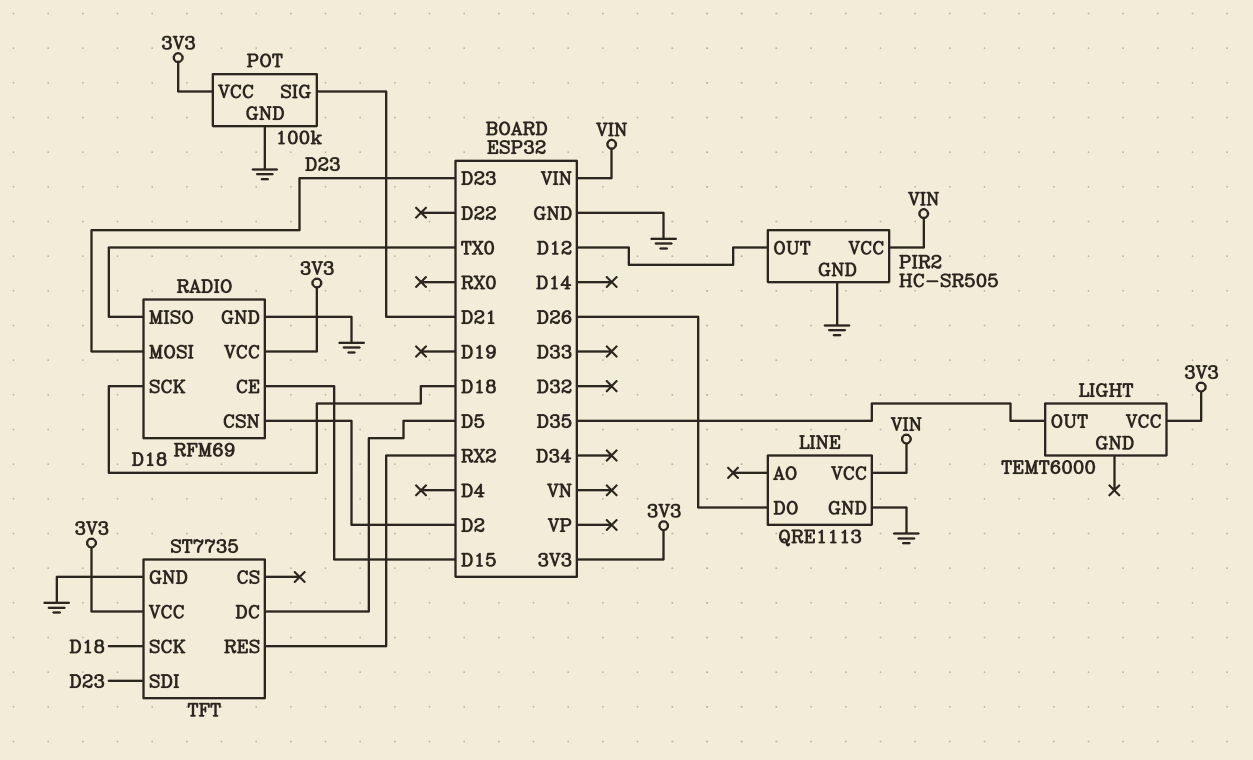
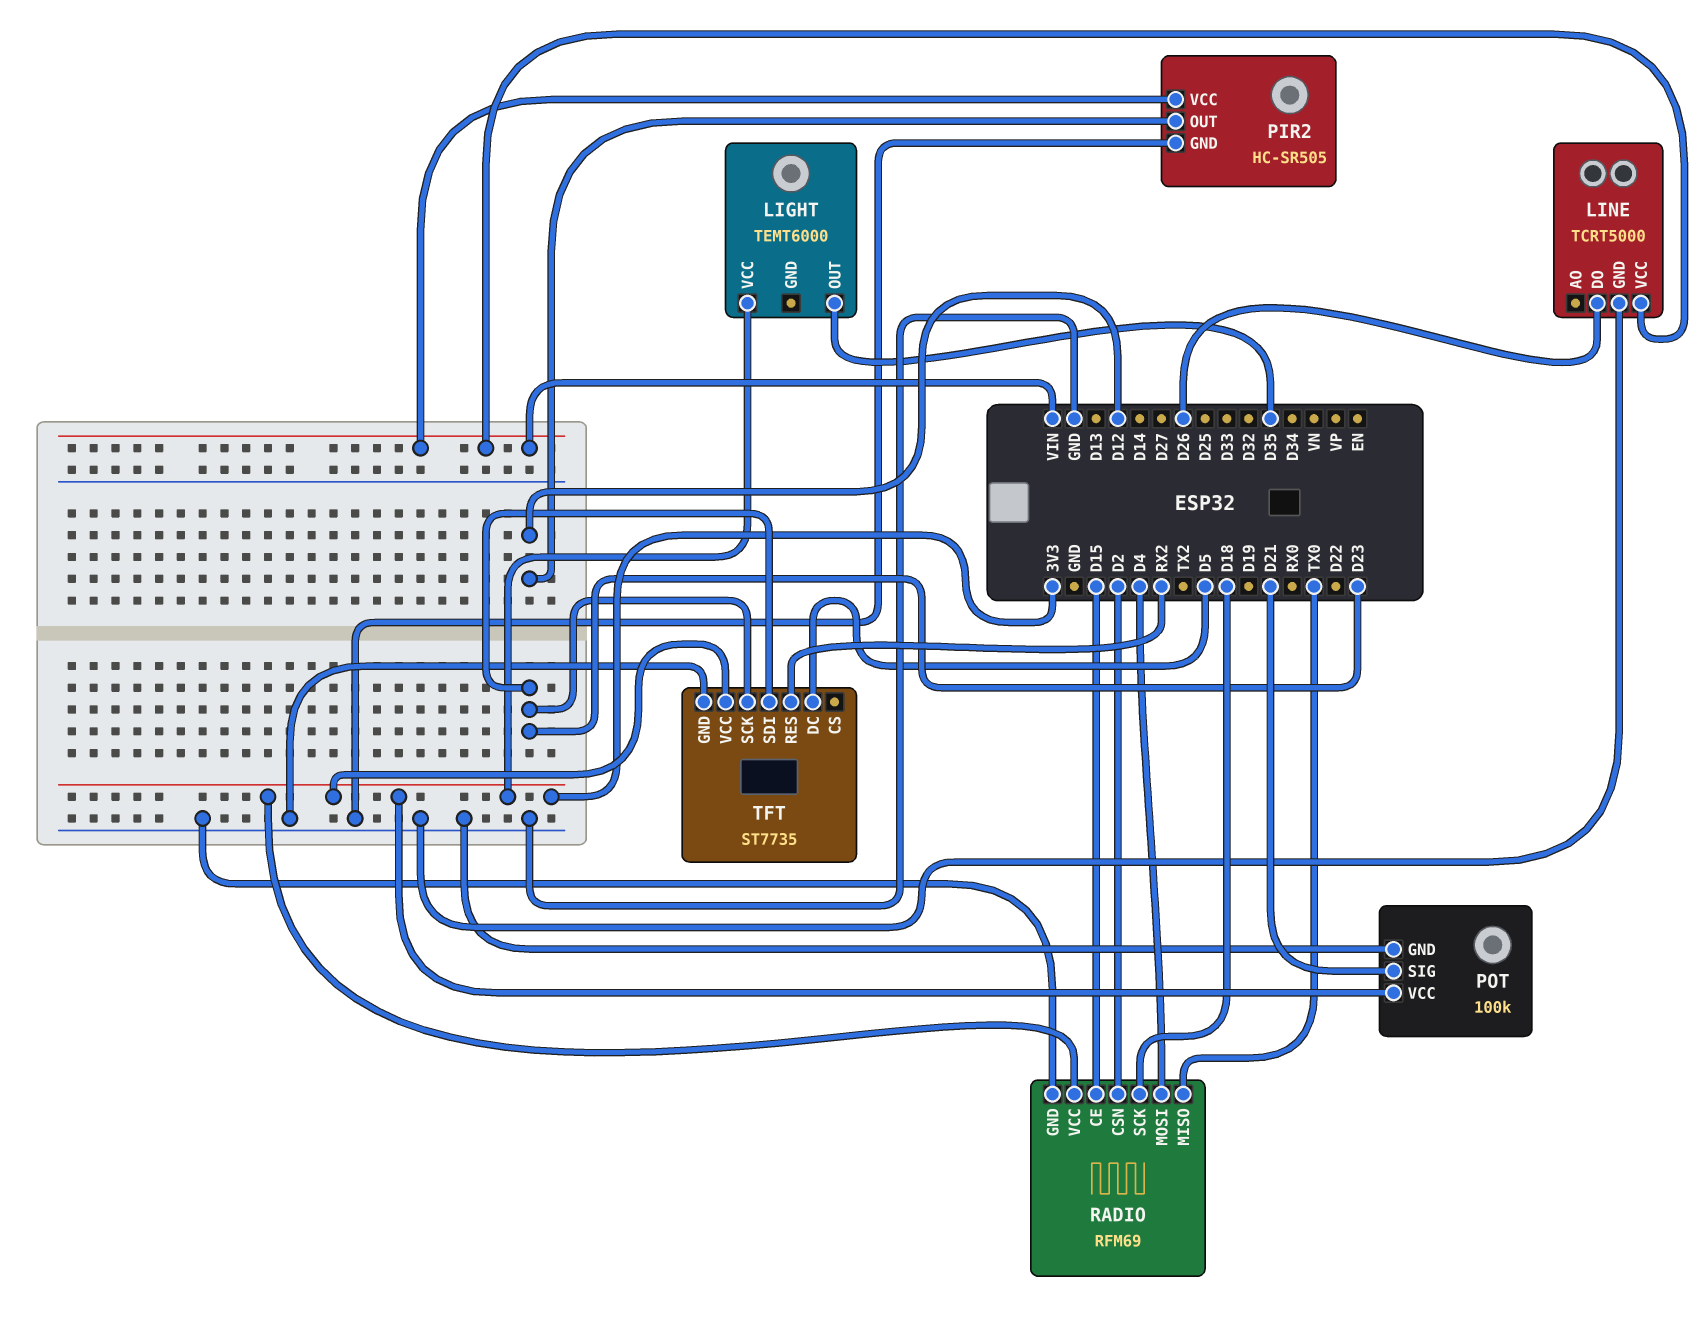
LINE: QRE1113 -> TCRT5000
RADIO pin MOSI: D23 -> D4
TFT pin SCK: D18 -> D23

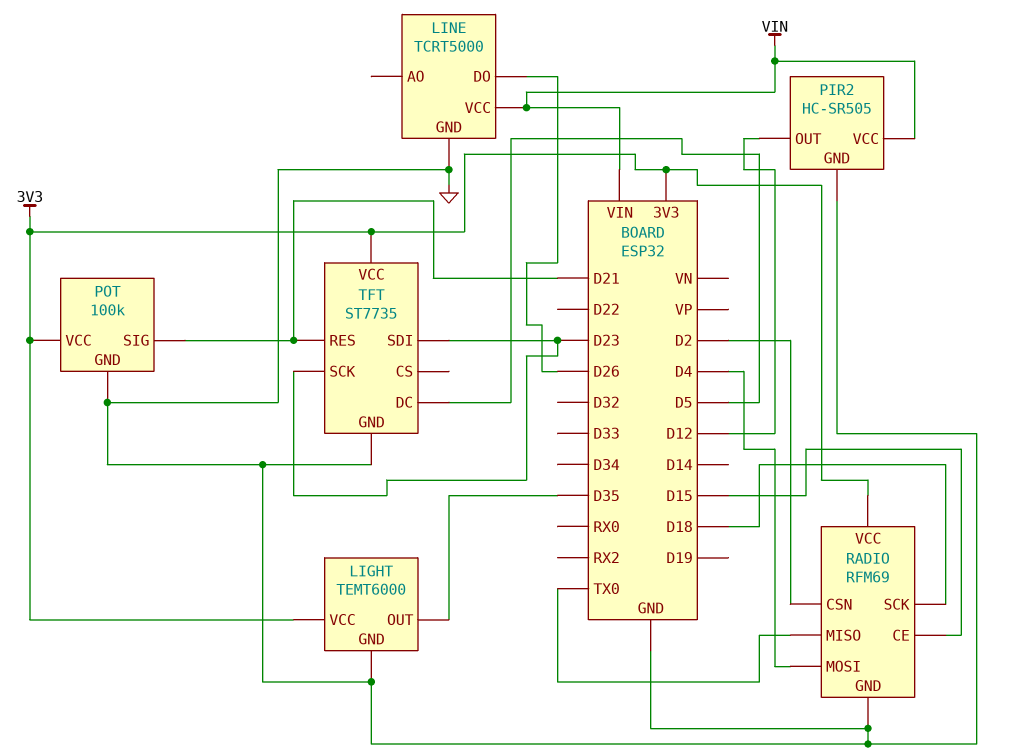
LIGHT pin GND: none -> GND
TFT pin RES: RX2 -> D21

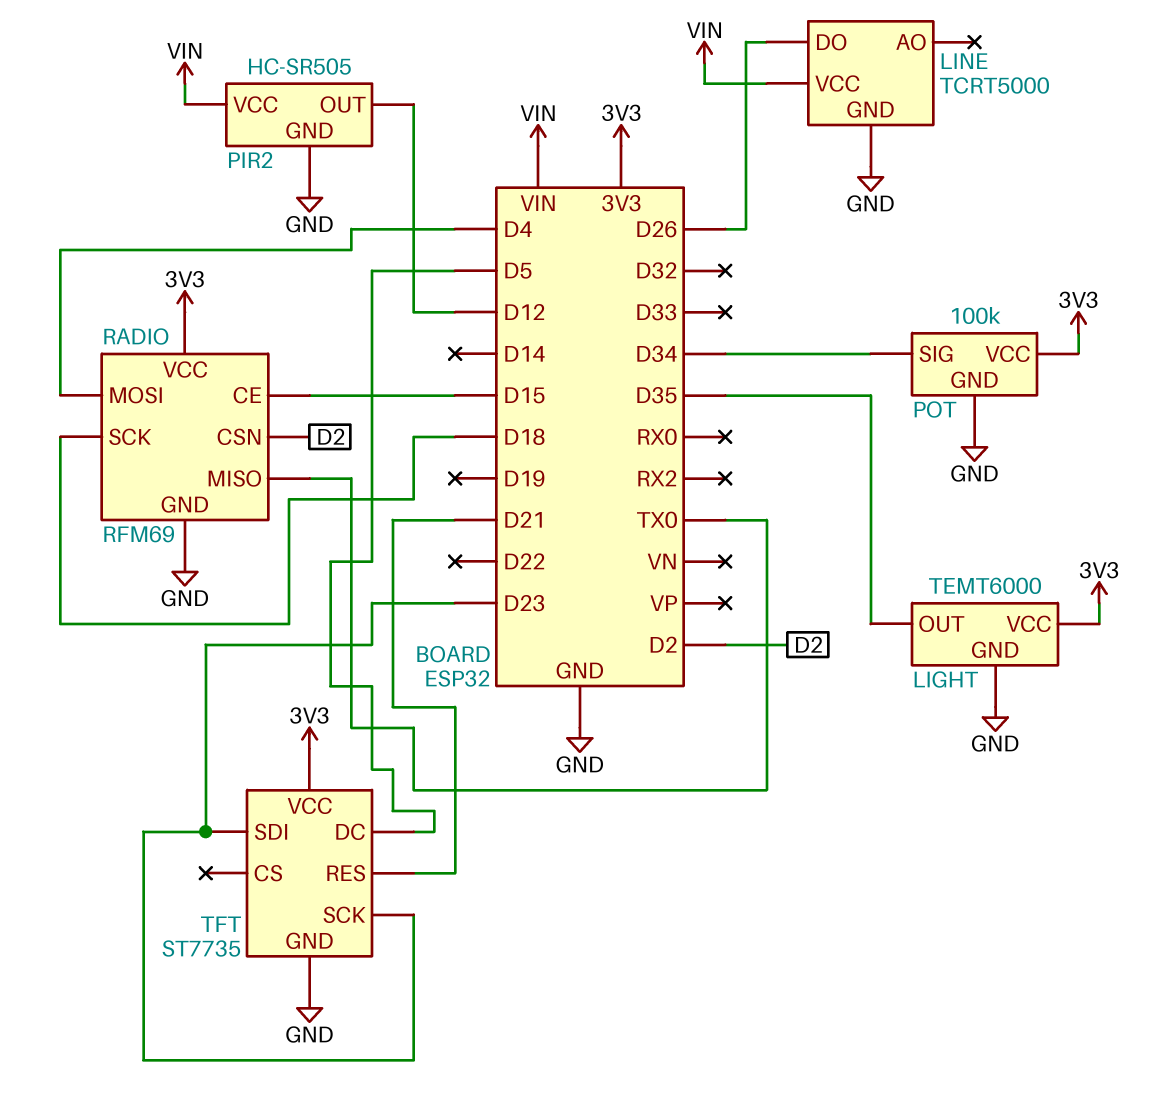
POT pin SIG: D21 -> D34

